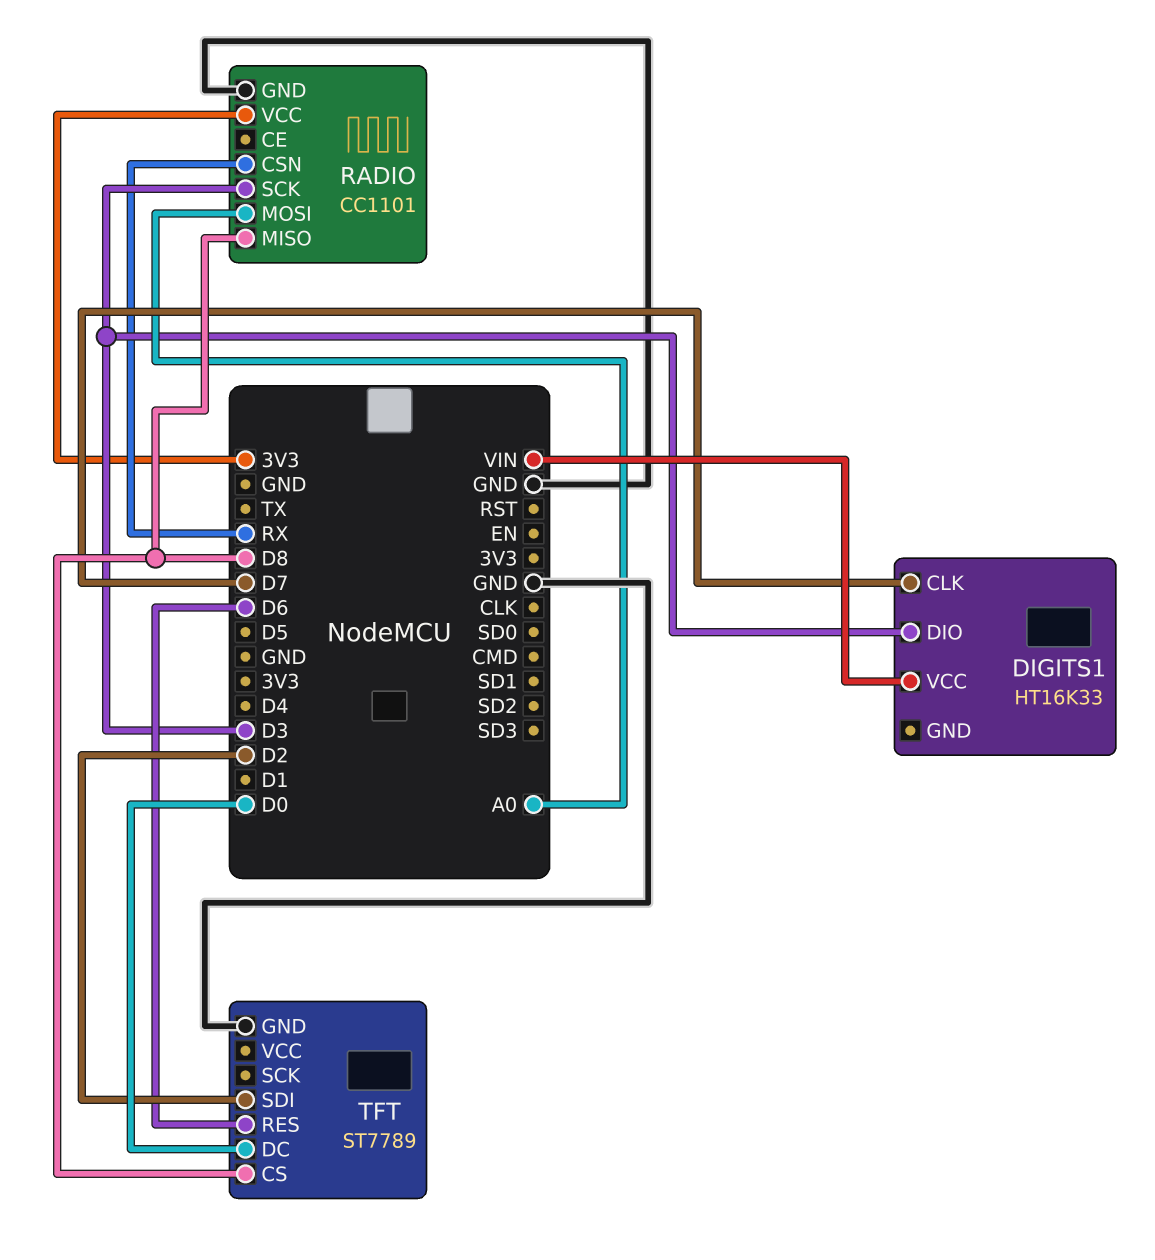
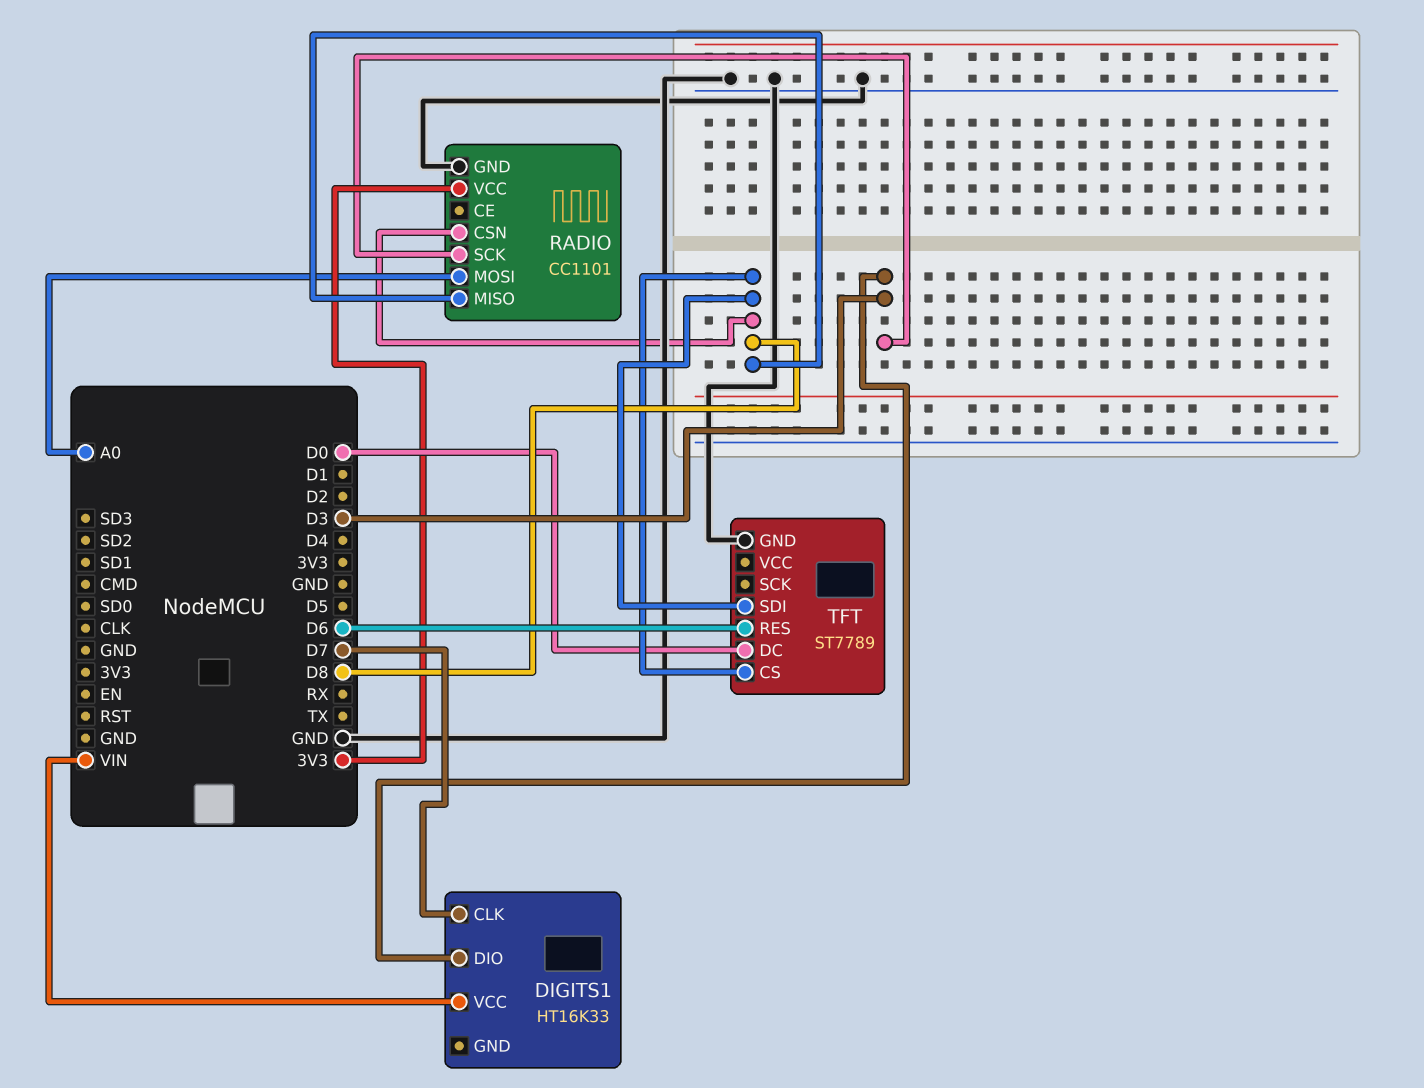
RADIO pin CSN: RX -> D8
TFT pin SDI: D2 -> D8

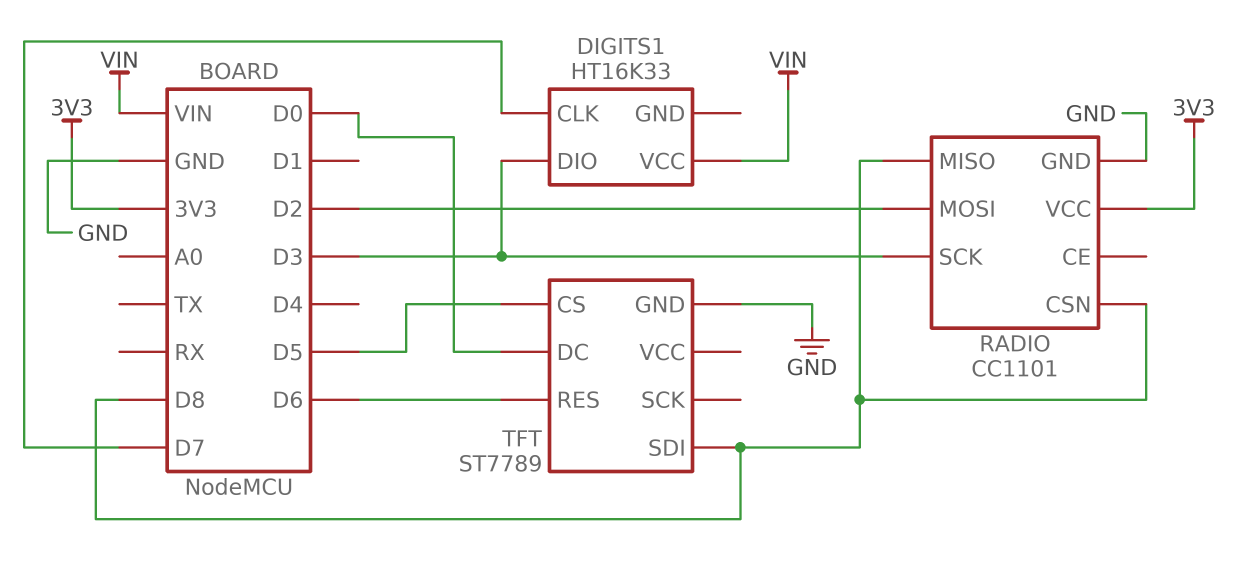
RADIO pin MOSI: A0 -> D2
TFT pin CS: D8 -> D5

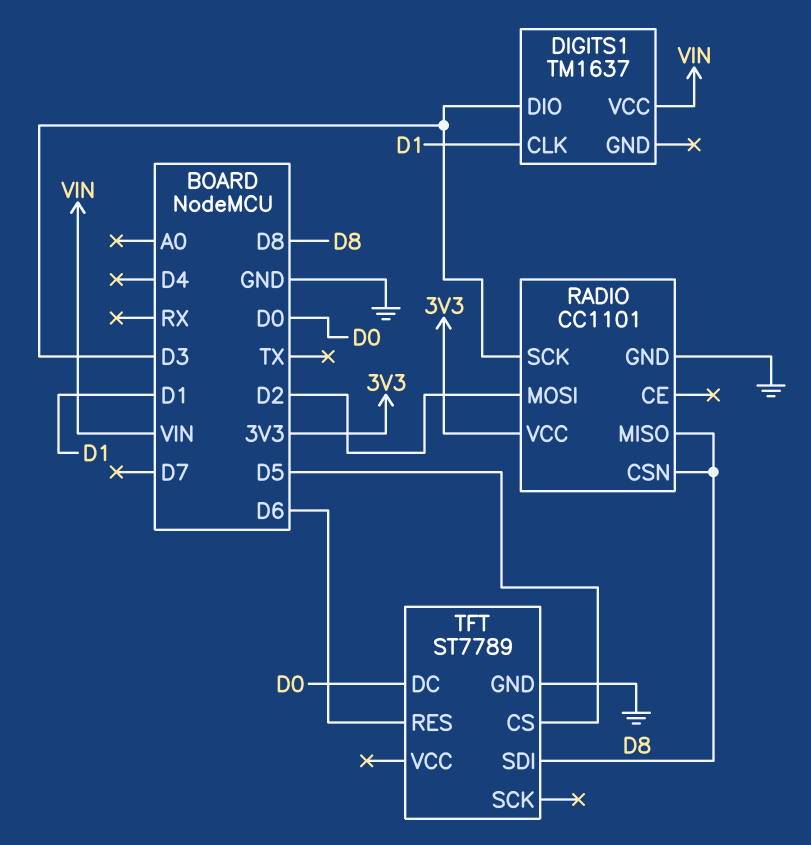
DIGITS1: HT16K33 -> TM1637
DIGITS1 pin CLK: D7 -> D1

